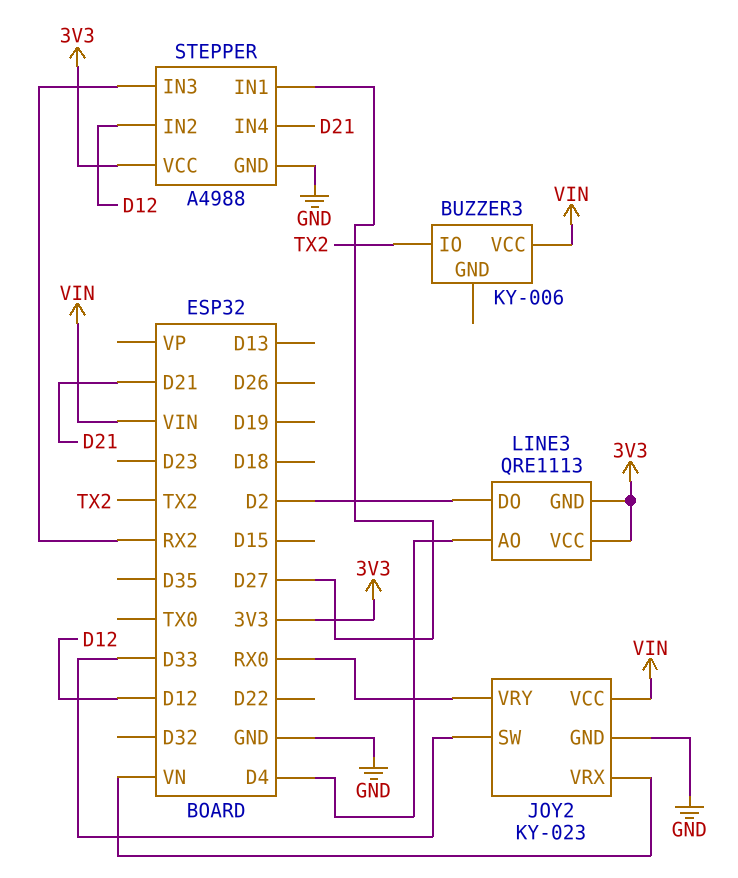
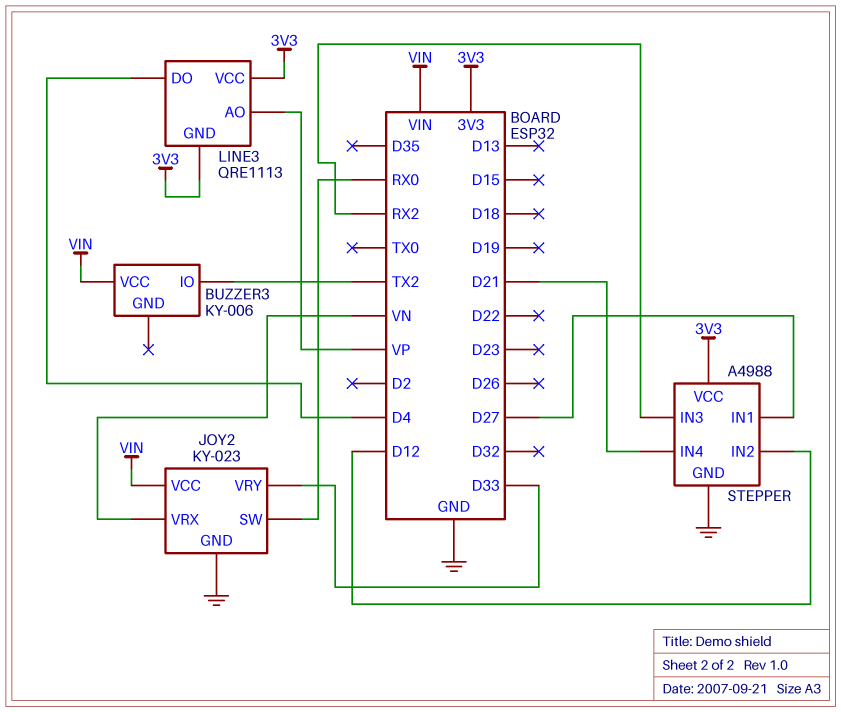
JOY2 pin SW: D33 -> RX0
JOY2 pin VRY: RX0 -> D33
LINE3 pin AO: D4 -> VP
LINE3 pin DO: D2 -> D4

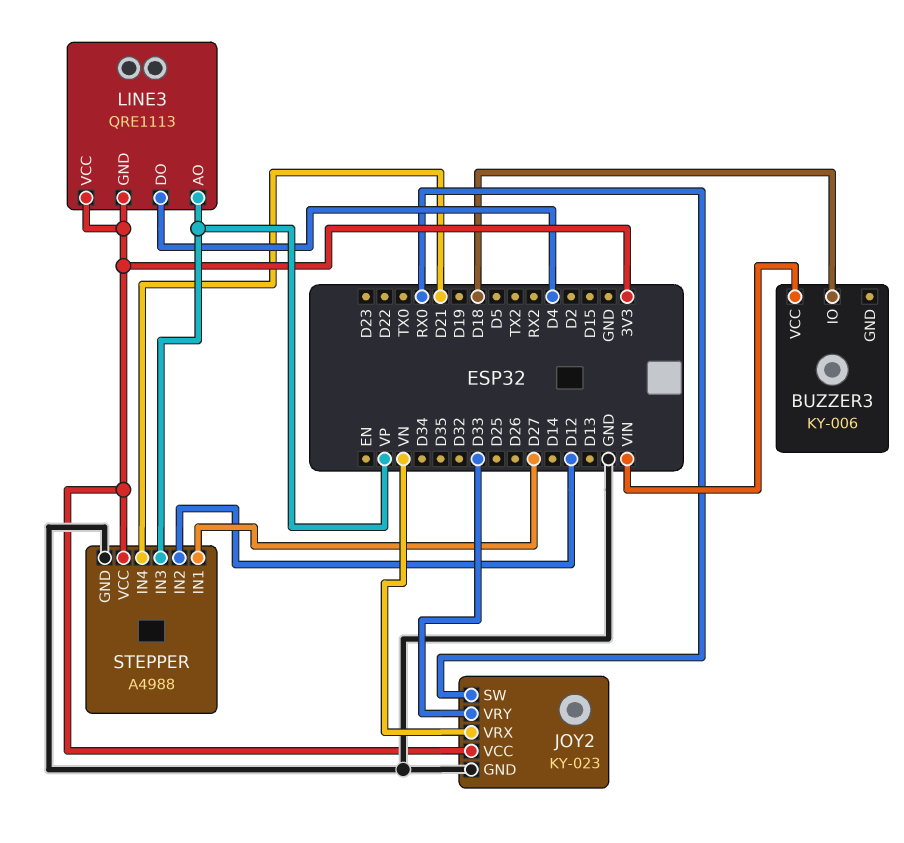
BUZZER3 pin IO: TX2 -> D18
JOY2 pin VCC: VIN -> 3V3
STEPPER pin IN3: RX2 -> VP

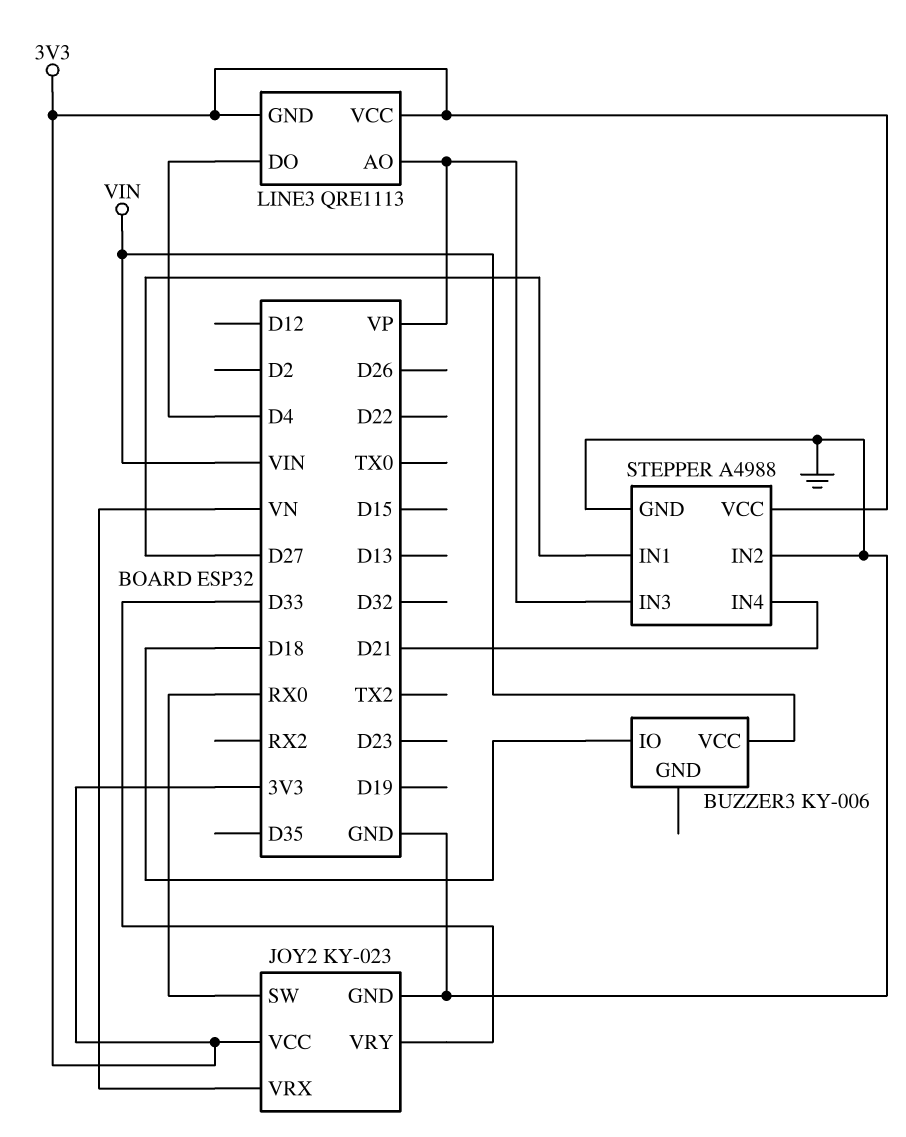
STEPPER pin IN2: D12 -> GND

